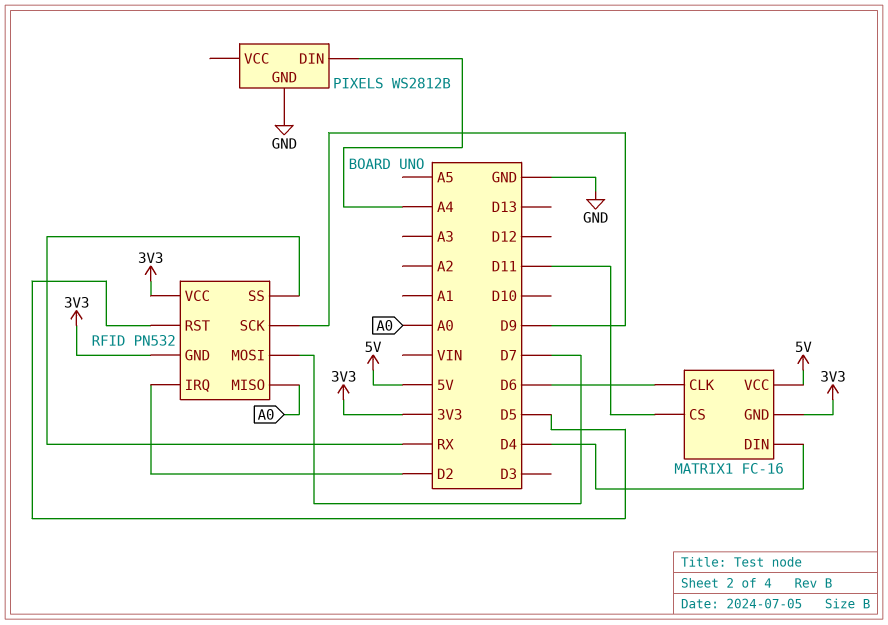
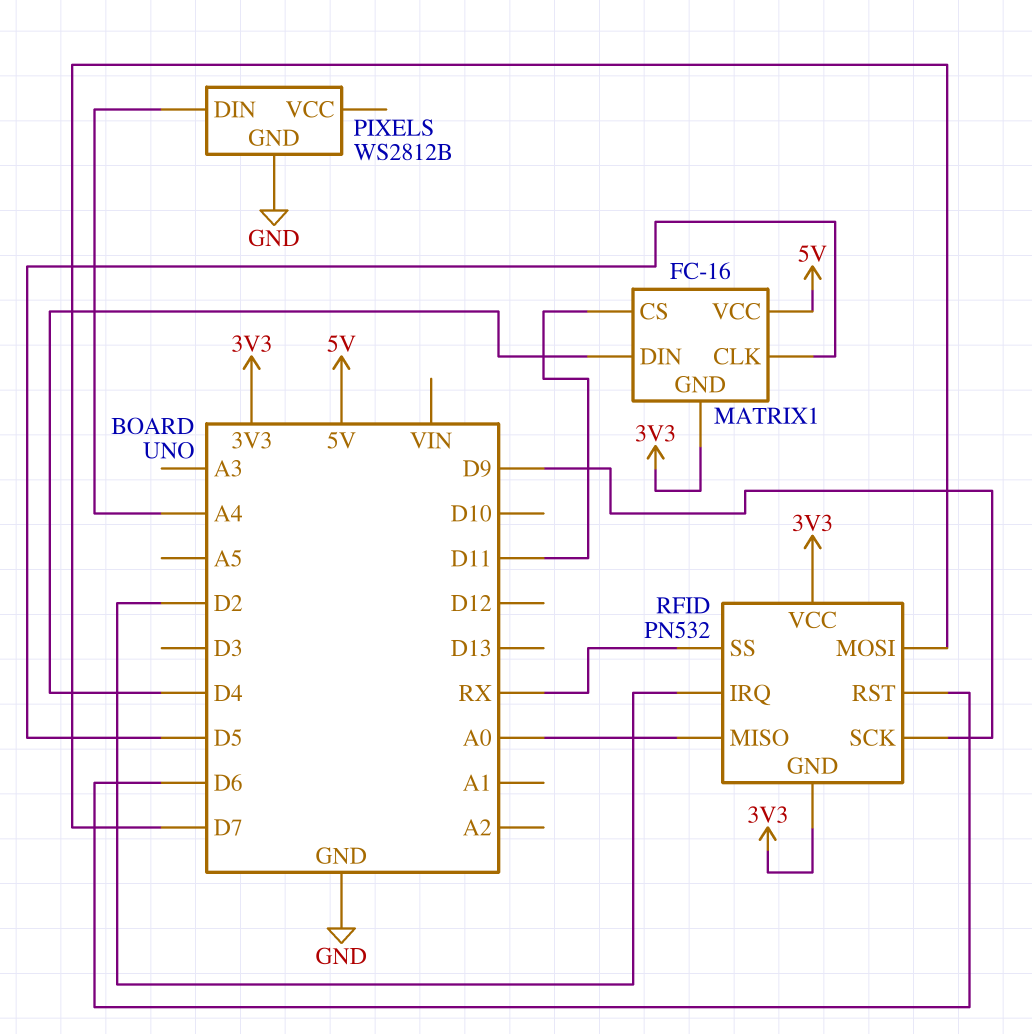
MATRIX1 pin CLK: D6 -> D5
RFID pin RST: D5 -> D6

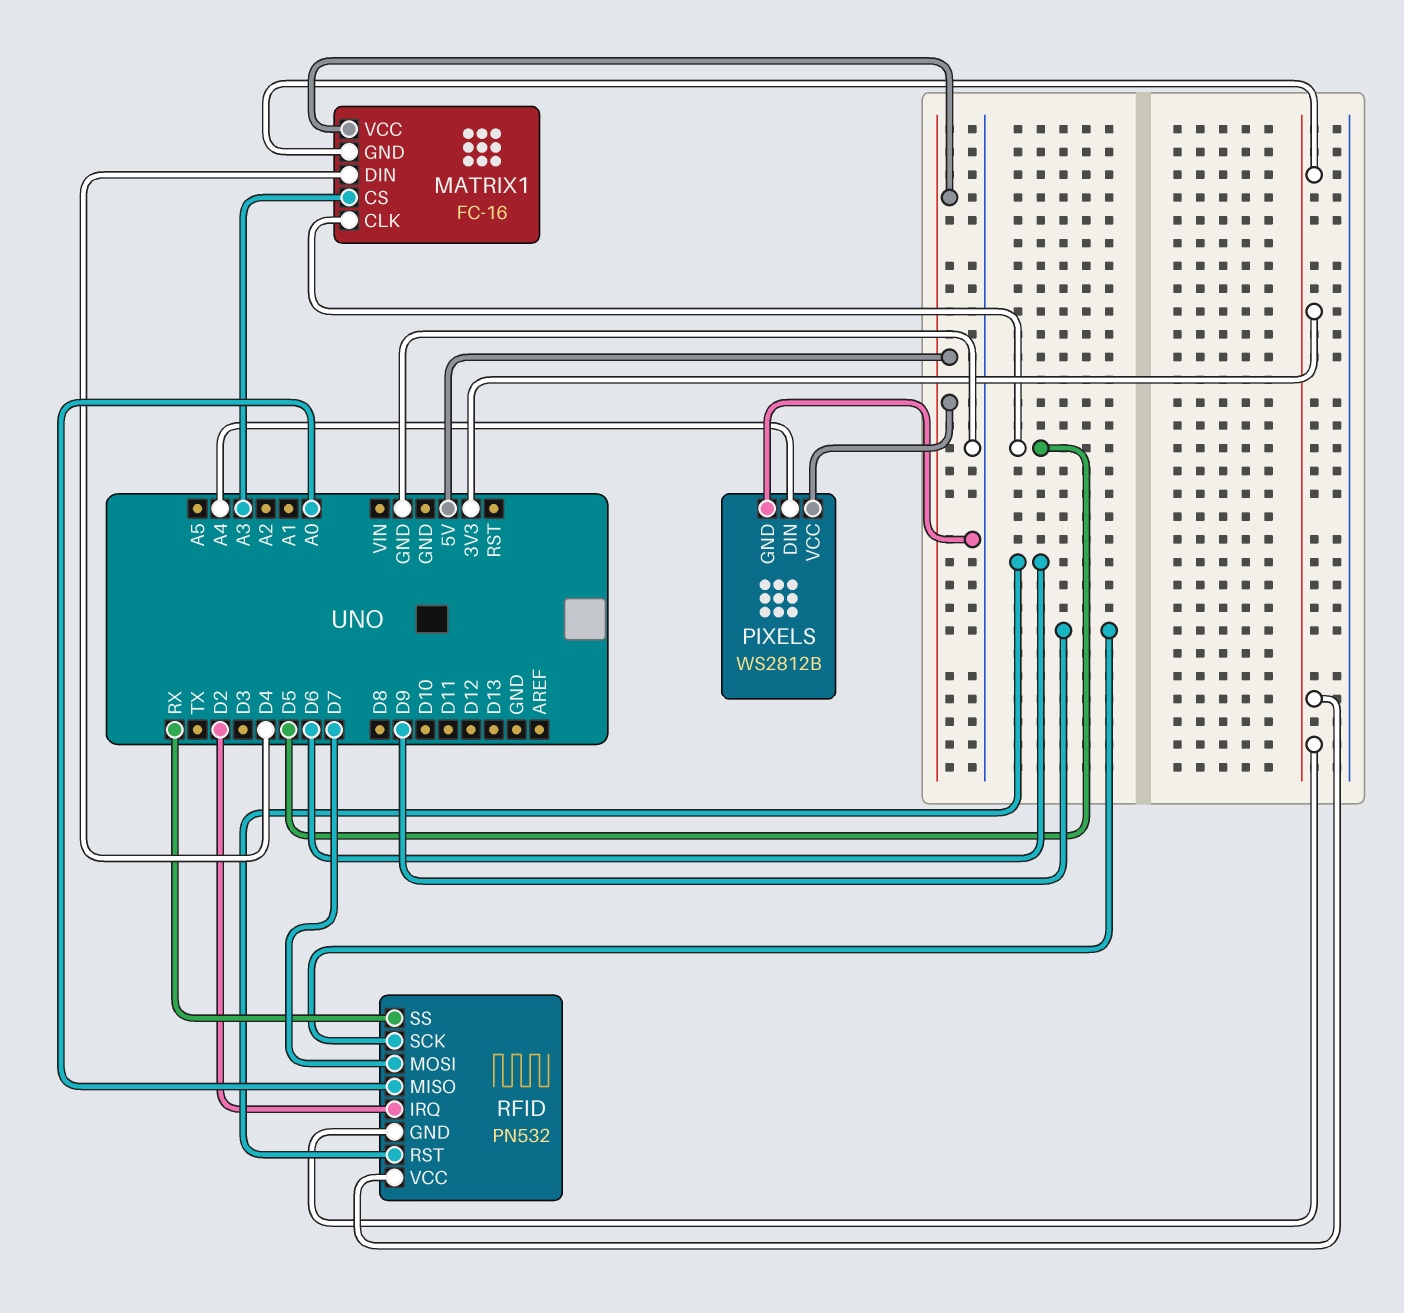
MATRIX1 pin CS: D11 -> A3
PIXELS pin VCC: none -> 5V

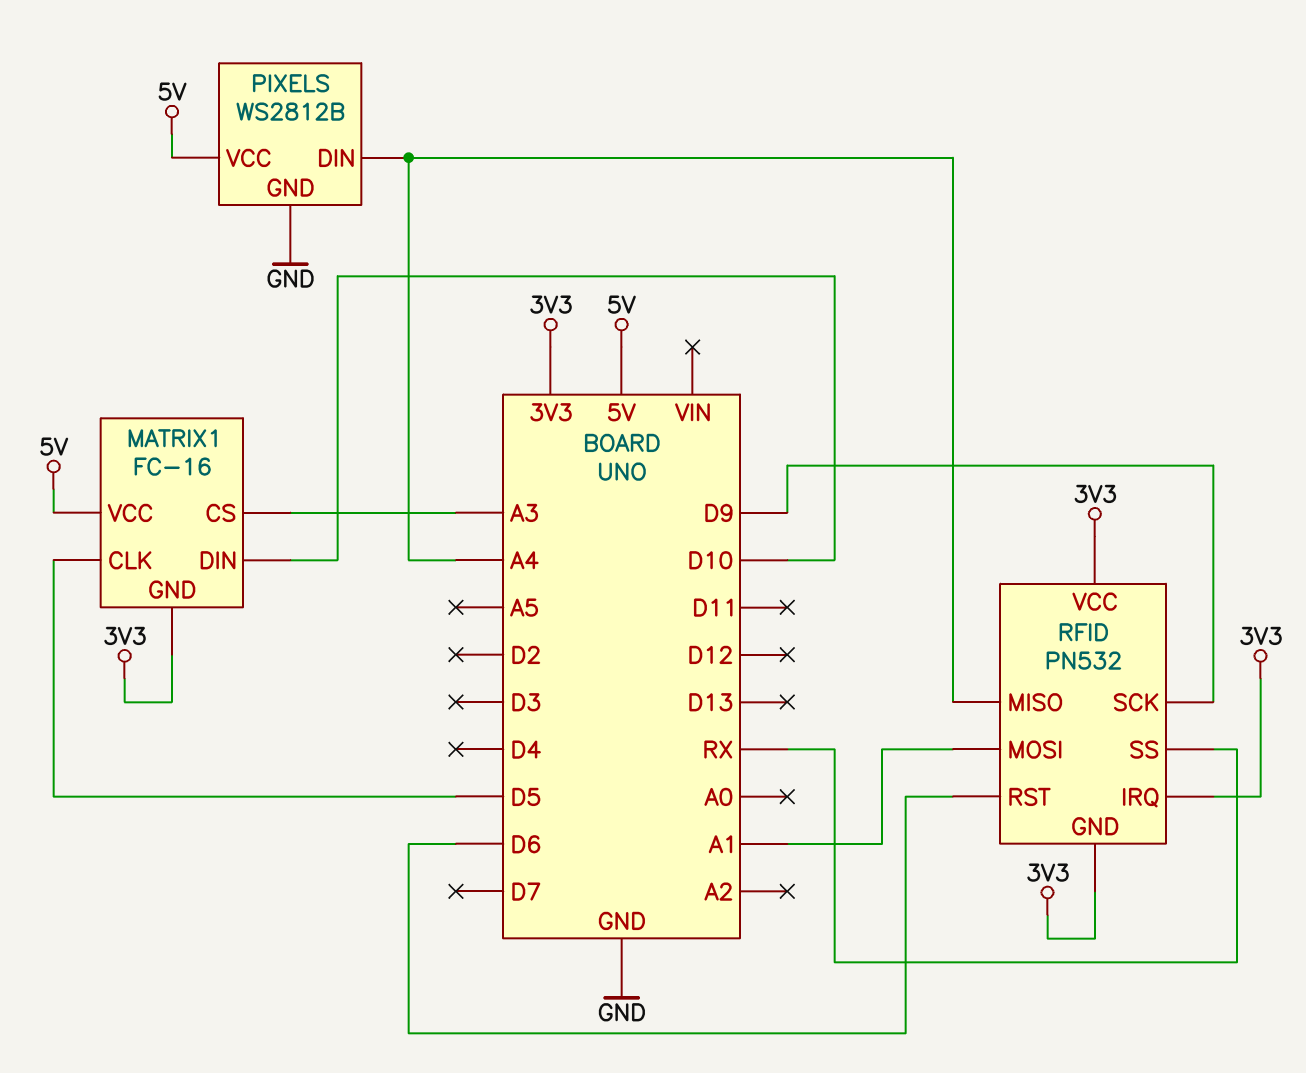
MATRIX1 pin DIN: D4 -> D10
RFID pin IRQ: D2 -> 3V3
RFID pin MISO: A0 -> A4
RFID pin MOSI: D7 -> A1

